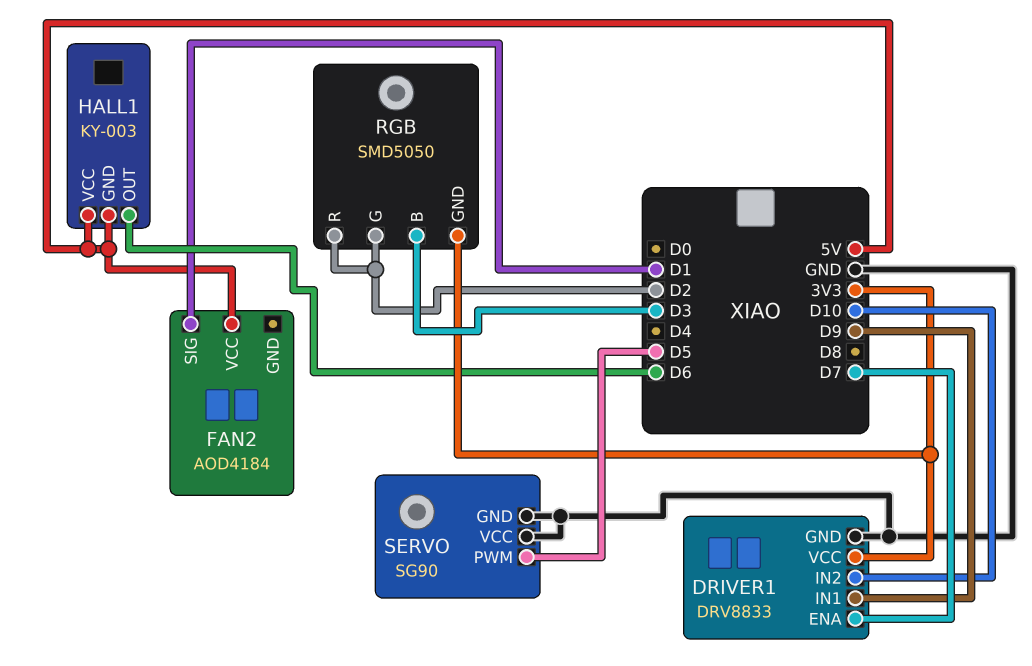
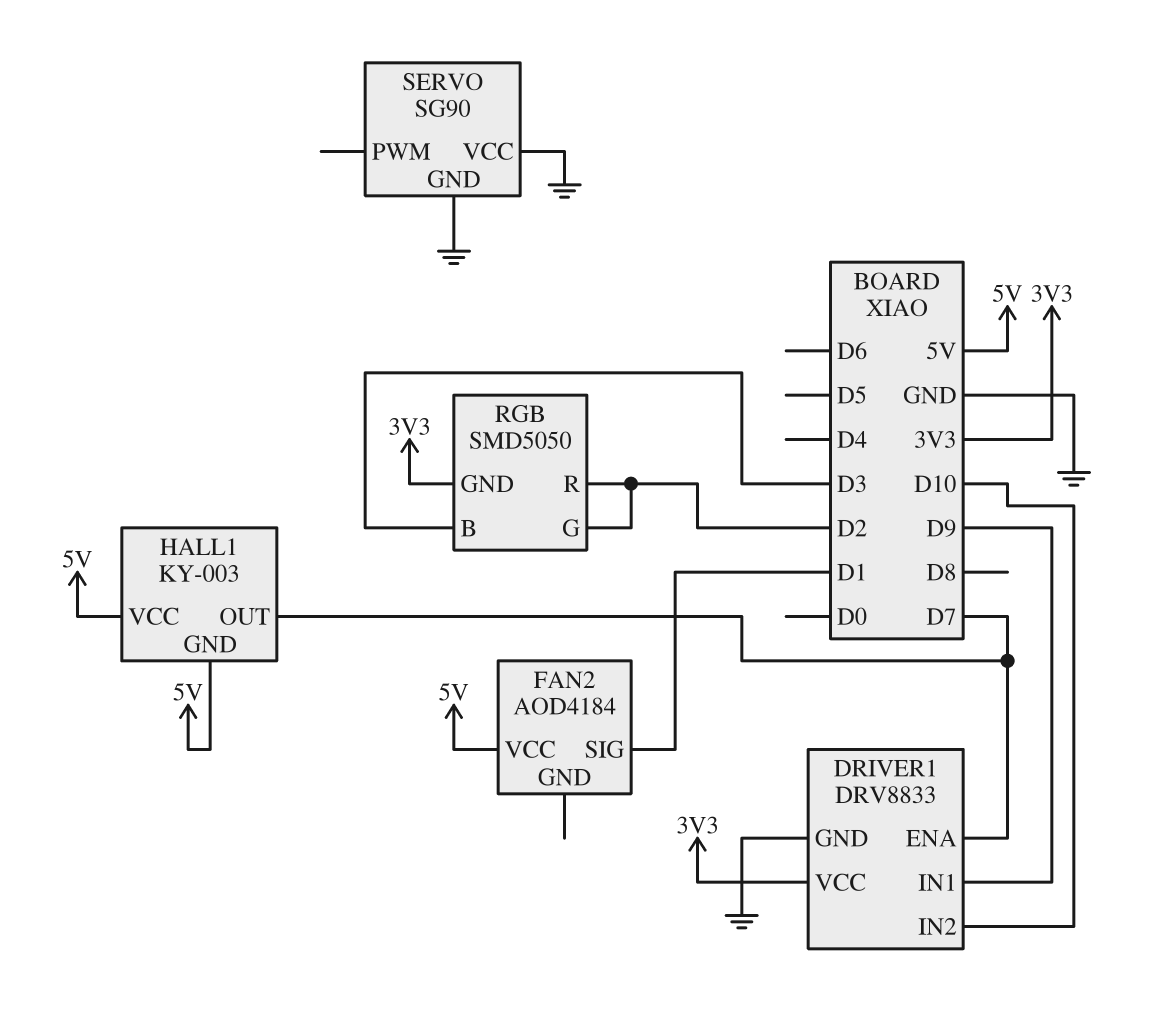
HALL1 pin OUT: D6 -> D7
SERVO pin PWM: D5 -> none

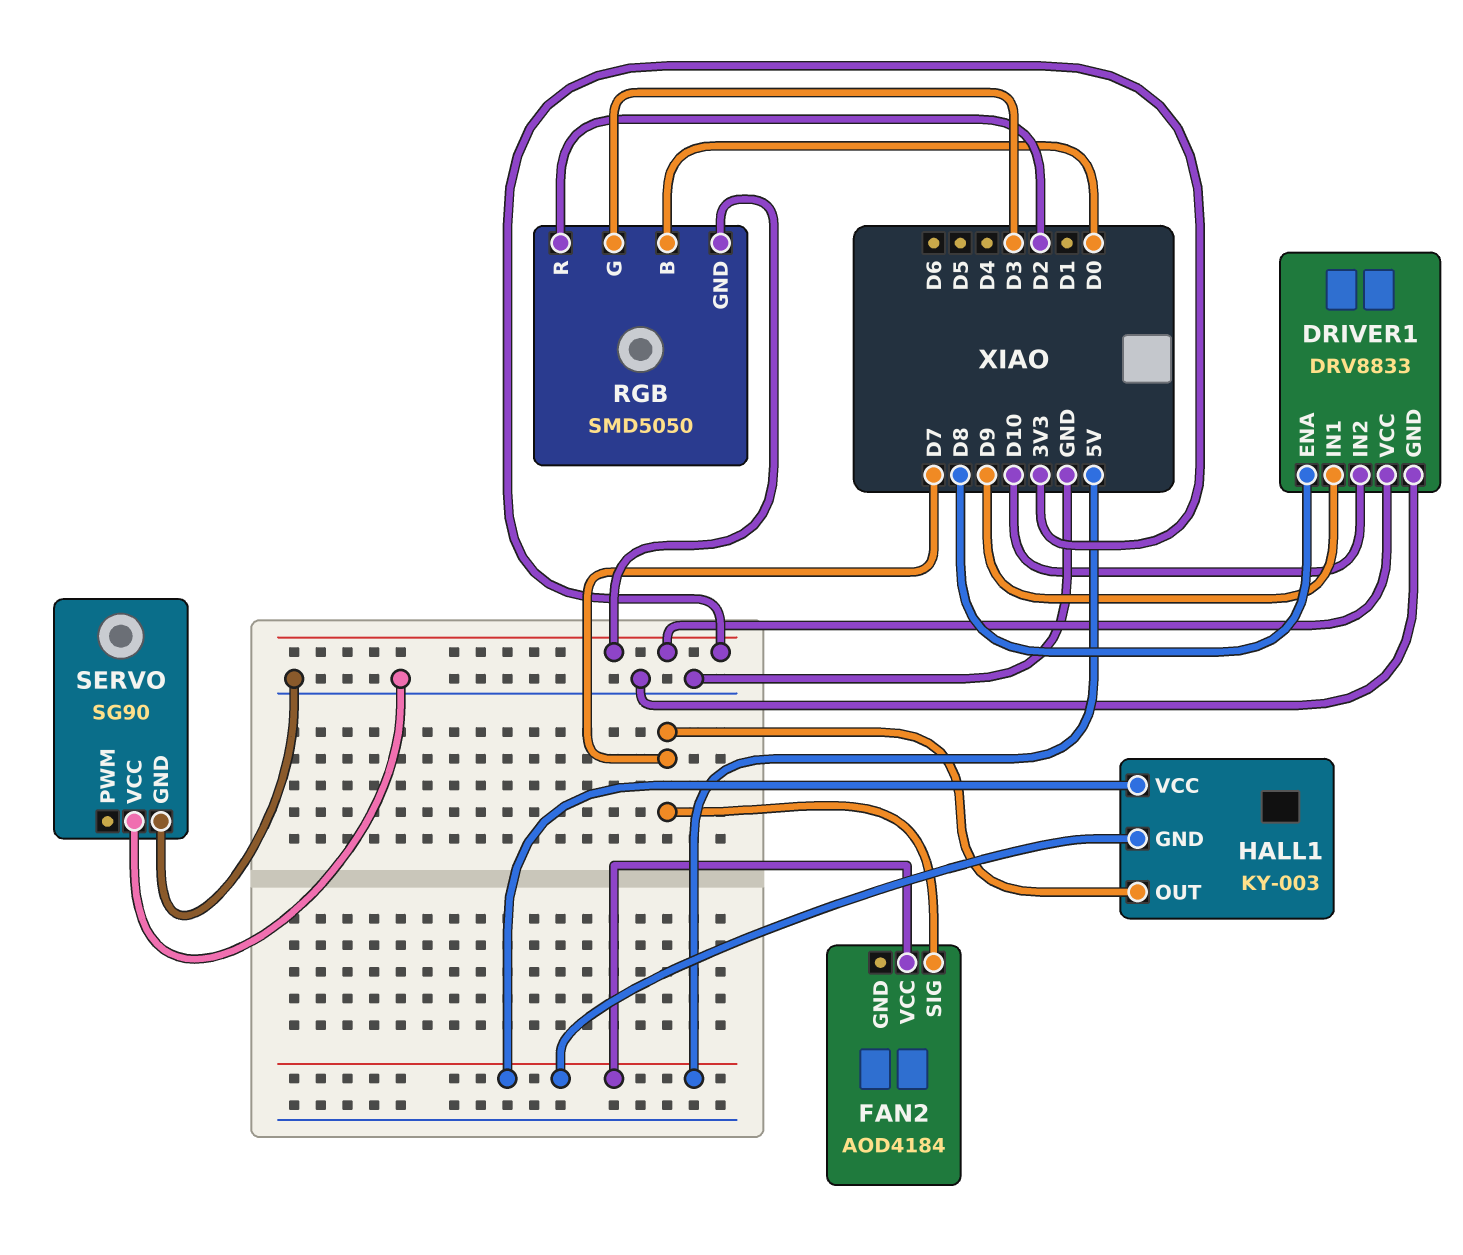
DRIVER1 pin ENA: D7 -> D8
FAN2 pin SIG: D1 -> D7
RGB pin B: D3 -> D0
RGB pin G: D2 -> D3

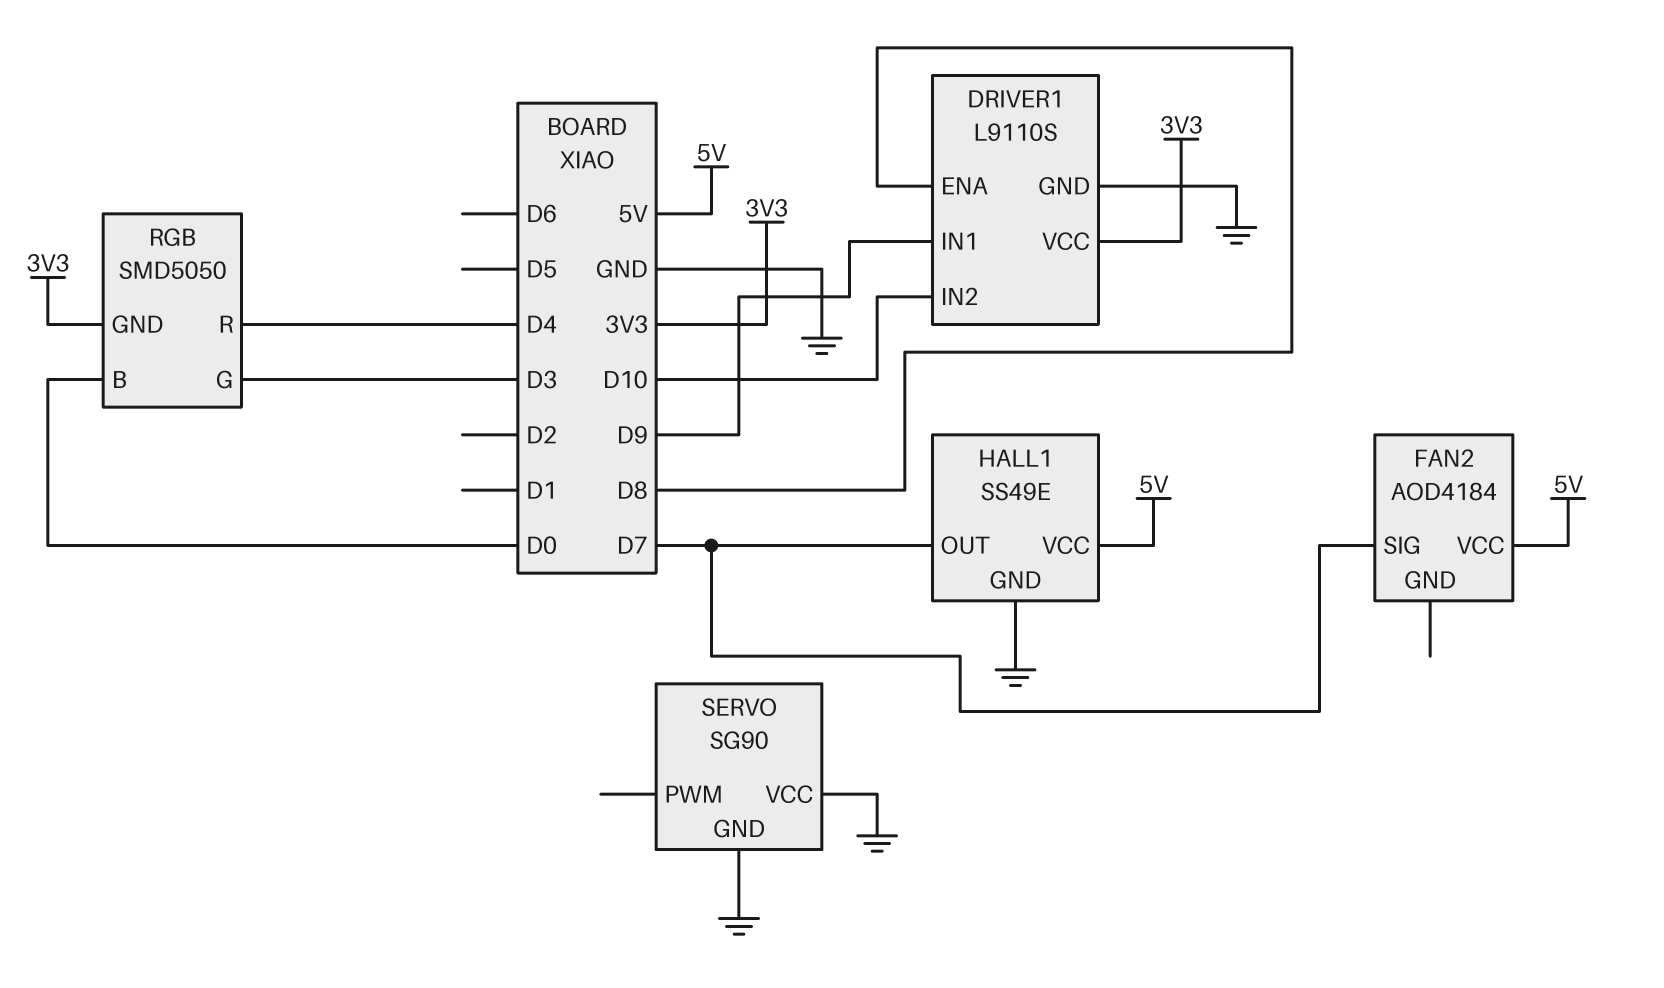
DRIVER1: DRV8833 -> L9110S
HALL1: KY-003 -> SS49E
HALL1 pin GND: 5V -> GND
RGB pin R: D2 -> D4

